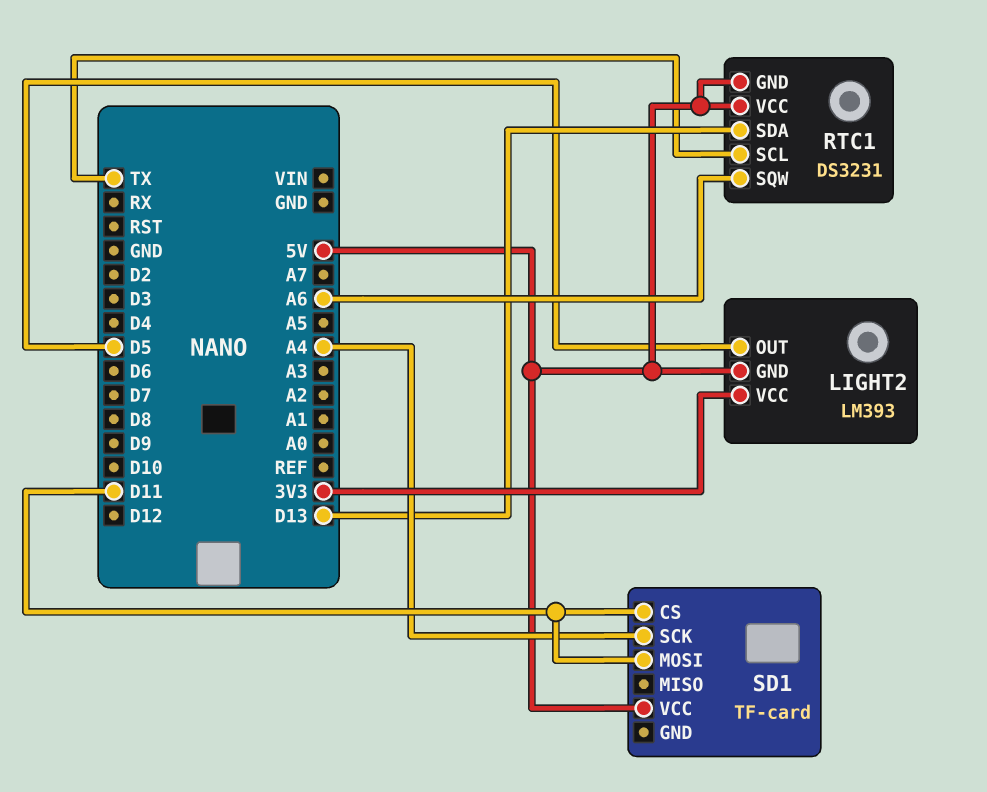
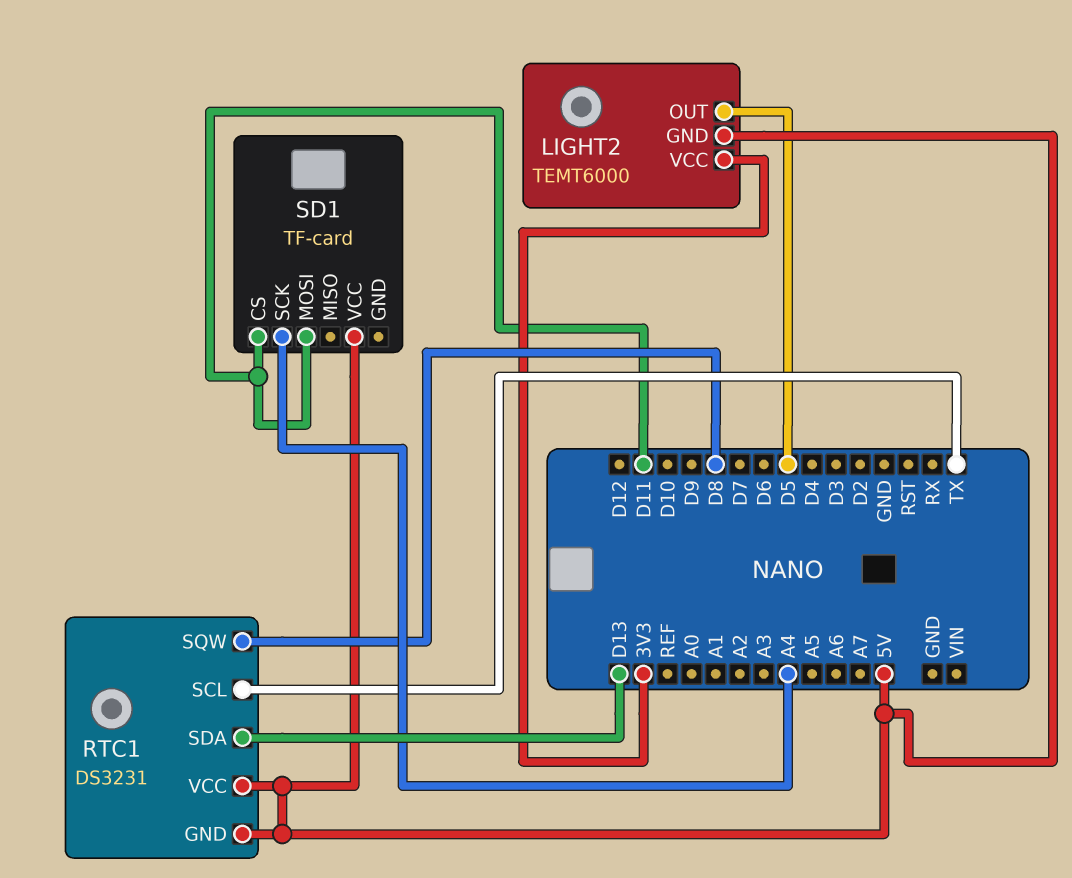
LIGHT2: LM393 -> TEMT6000
RTC1 pin SQW: A6 -> D8

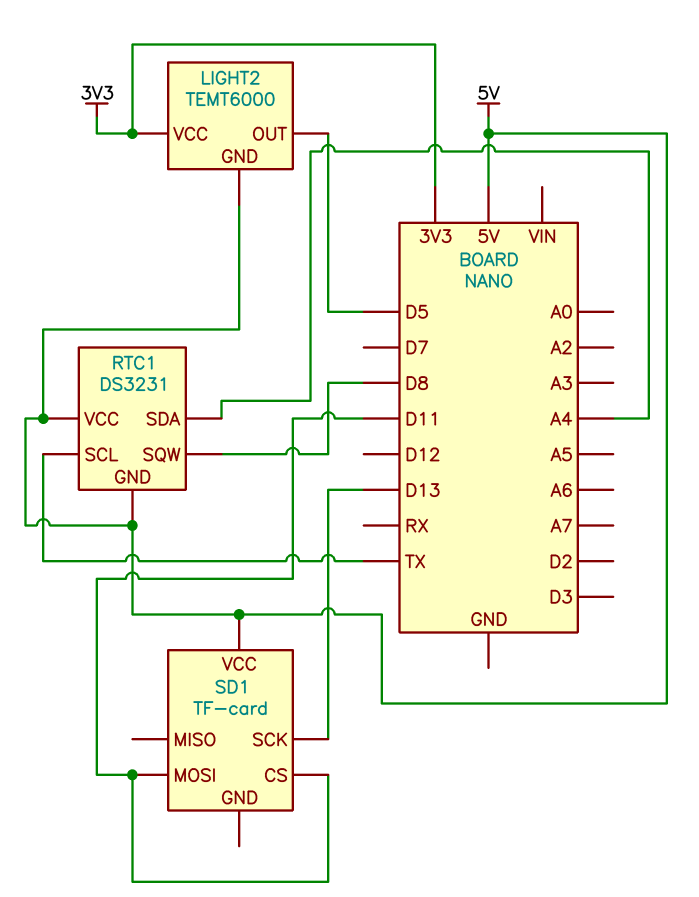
RTC1 pin SDA: D13 -> A4
SD1 pin SCK: A4 -> D13

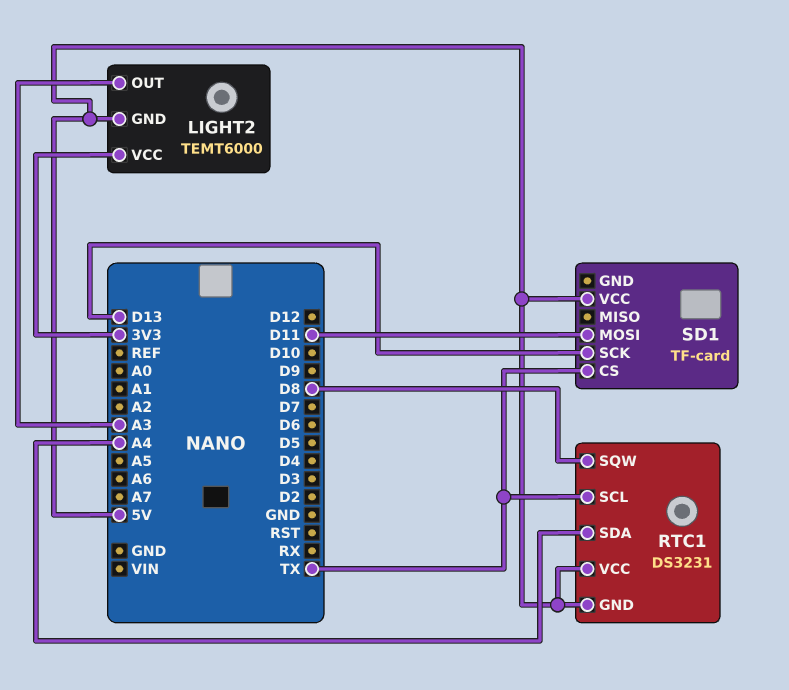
LIGHT2 pin OUT: D5 -> A3
SD1 pin CS: D11 -> TX

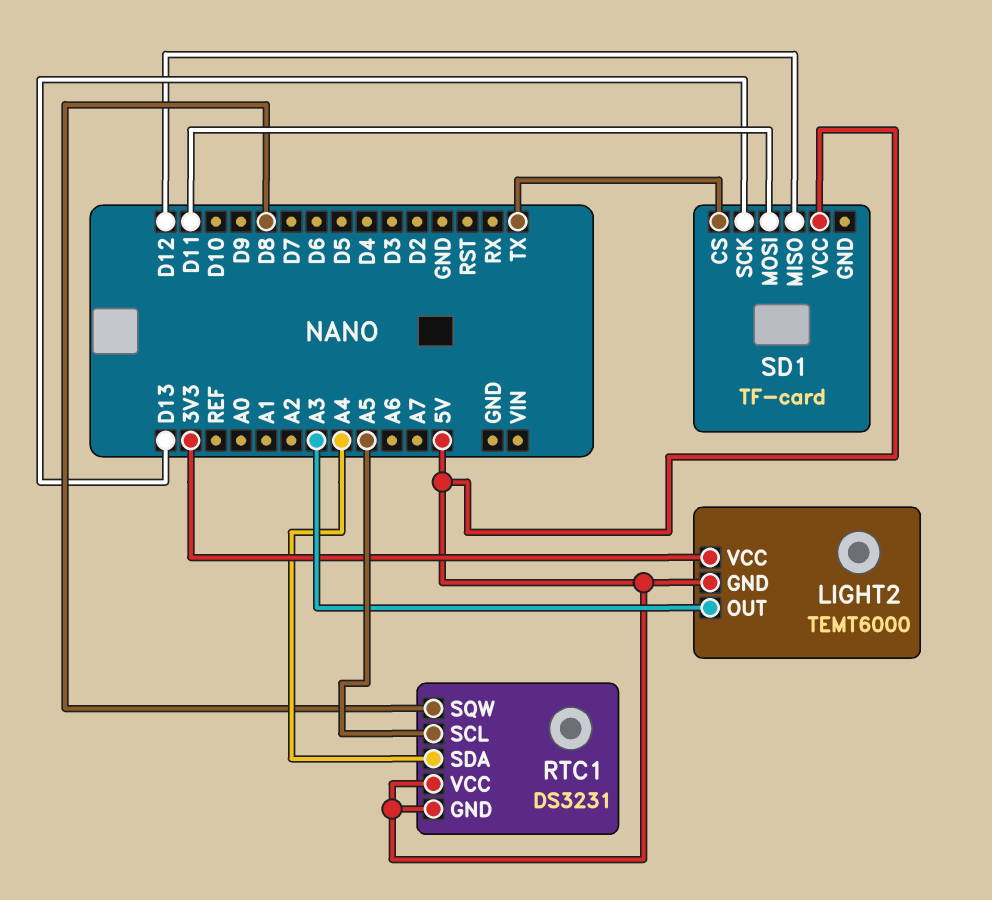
RTC1 pin SCL: TX -> A5
SD1 pin MISO: none -> D12

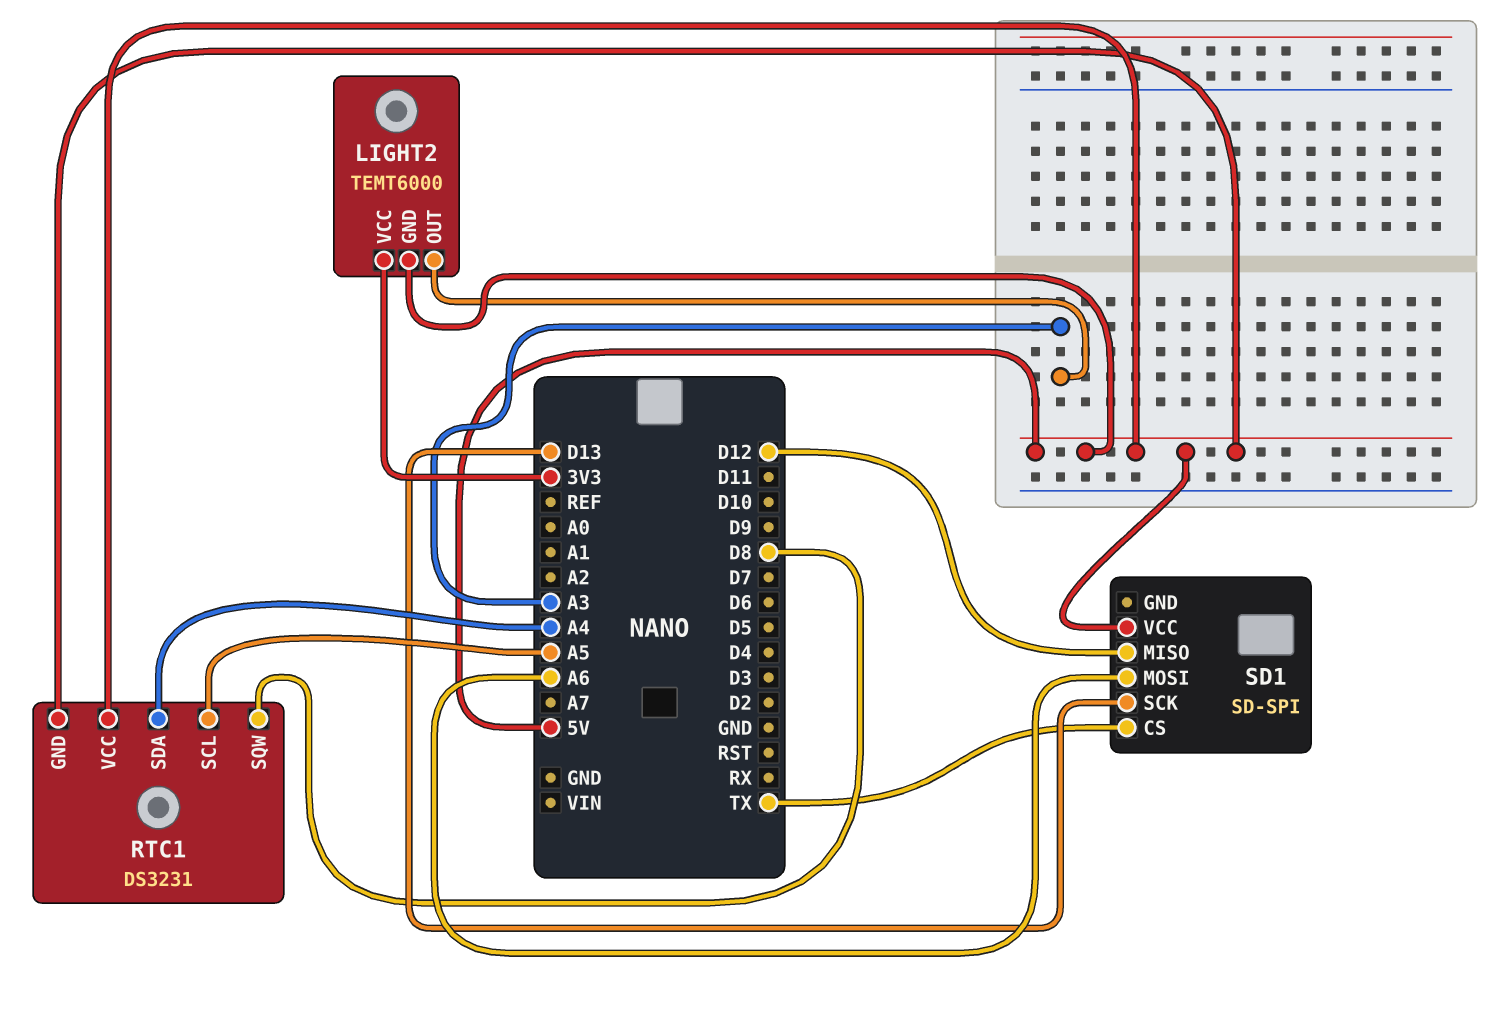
SD1: TF-card -> SD-SPI
SD1 pin MOSI: D11 -> A6

